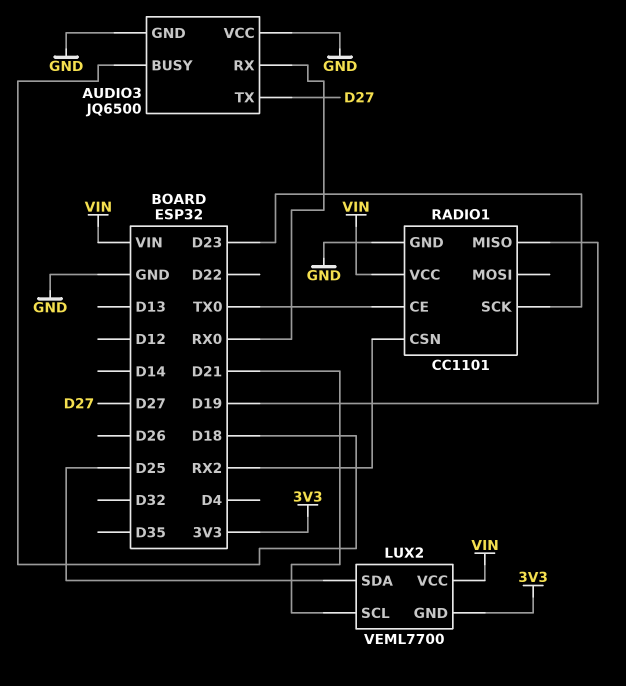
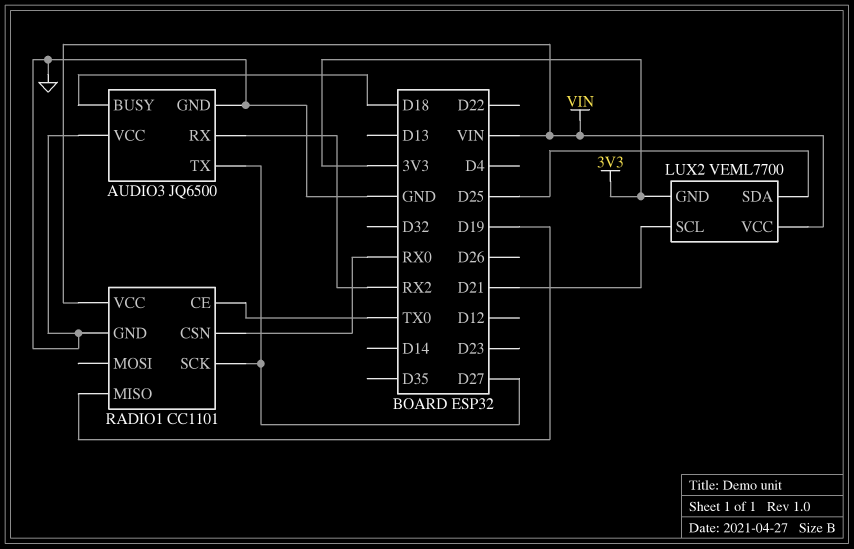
AUDIO3 pin RX: RX0 -> RX2
RADIO1 pin CSN: RX2 -> RX0
RADIO1 pin SCK: D23 -> D27

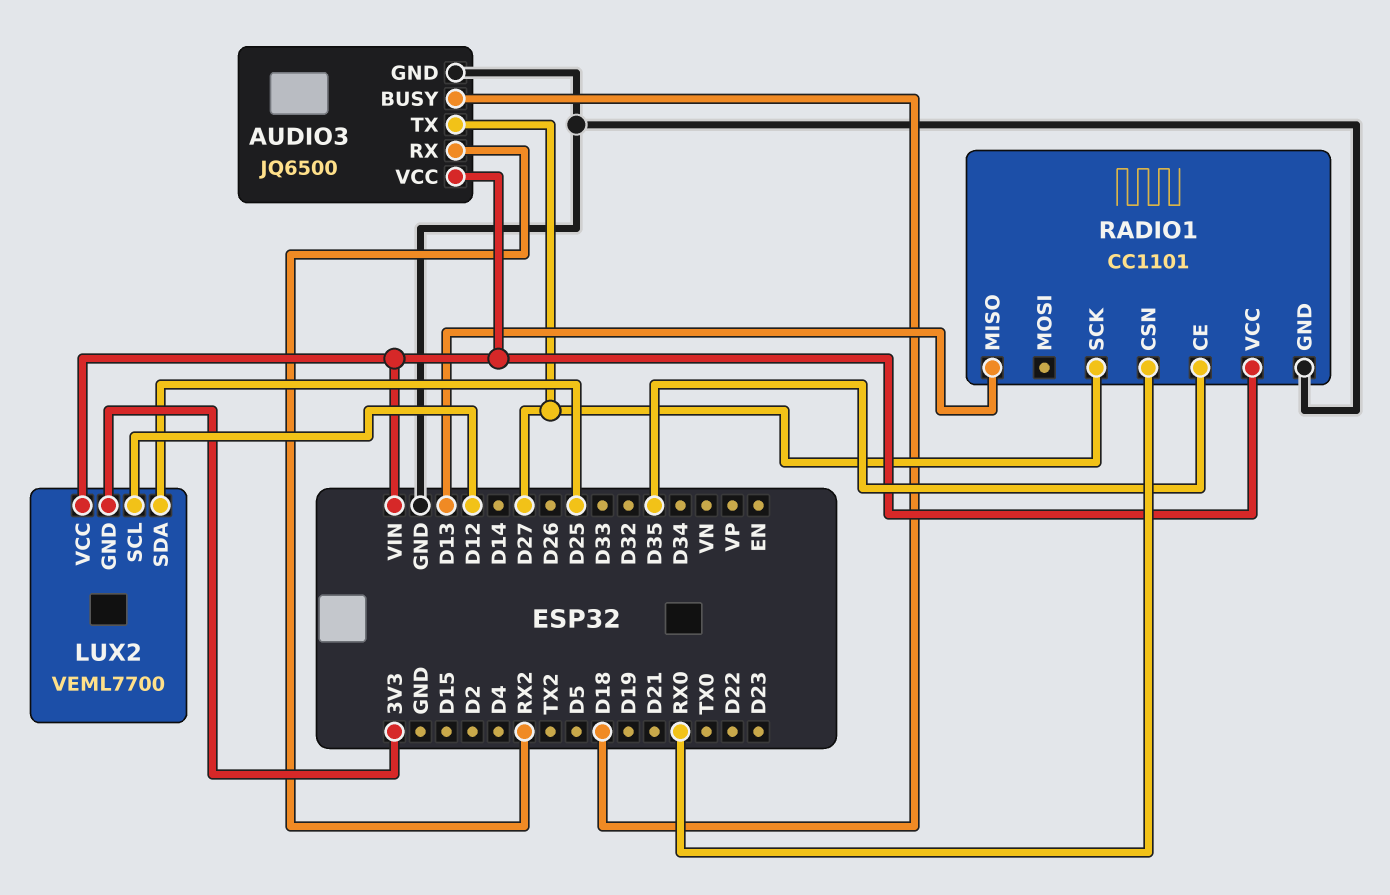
AUDIO3 pin VCC: GND -> VIN
LUX2 pin SCL: D21 -> D12
RADIO1 pin CE: TX0 -> D35
RADIO1 pin MISO: D19 -> D13

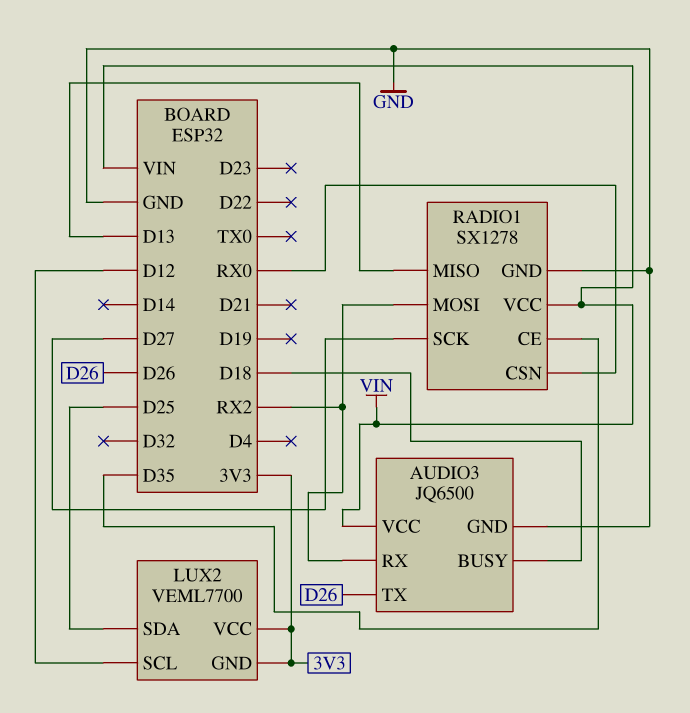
AUDIO3 pin TX: D27 -> D26
LUX2 pin VCC: VIN -> 3V3
RADIO1: CC1101 -> SX1278
RADIO1 pin MOSI: none -> RX2

